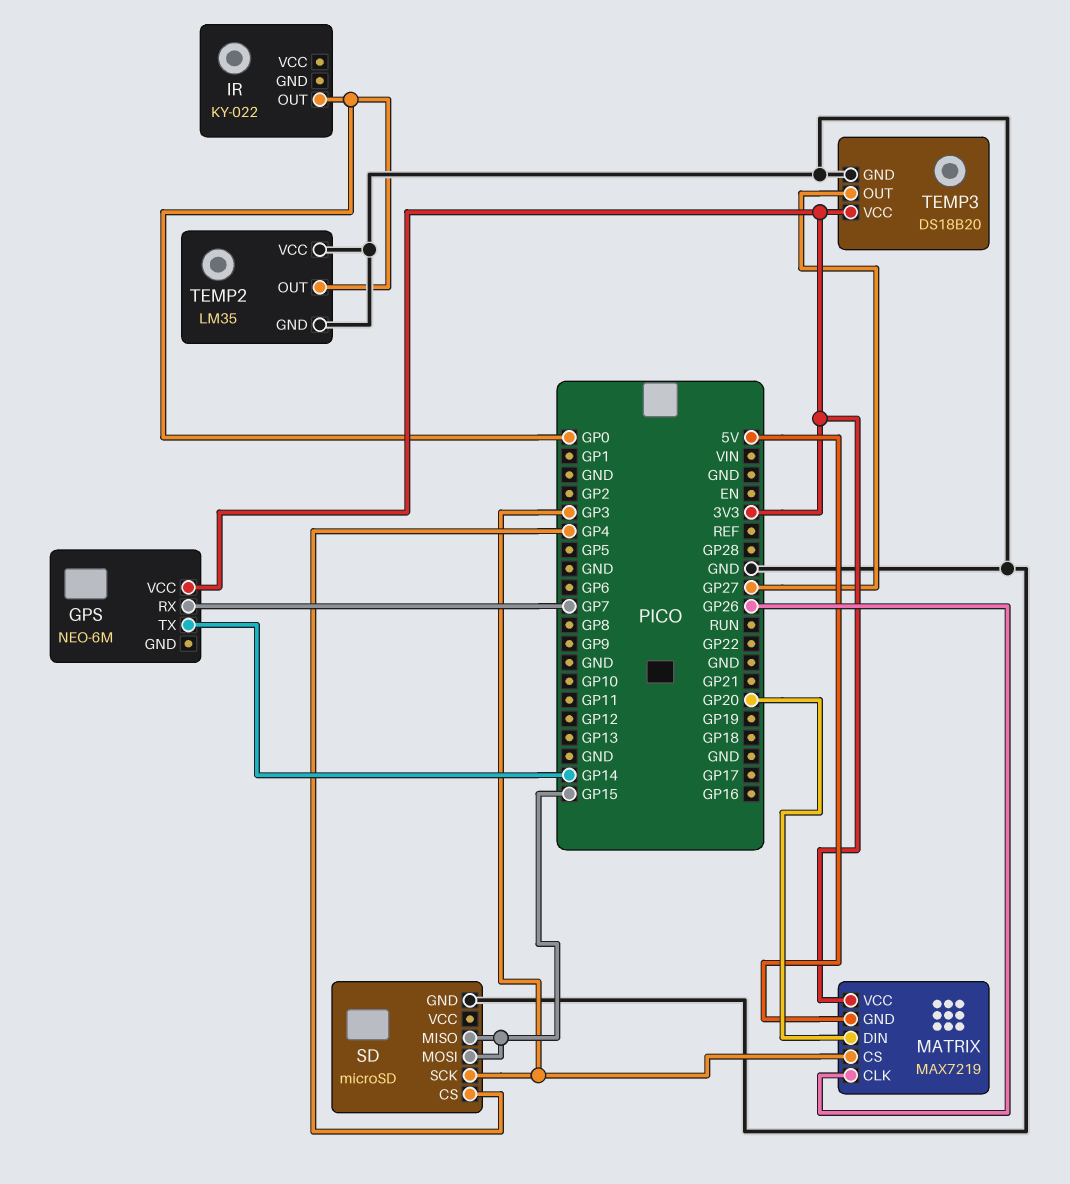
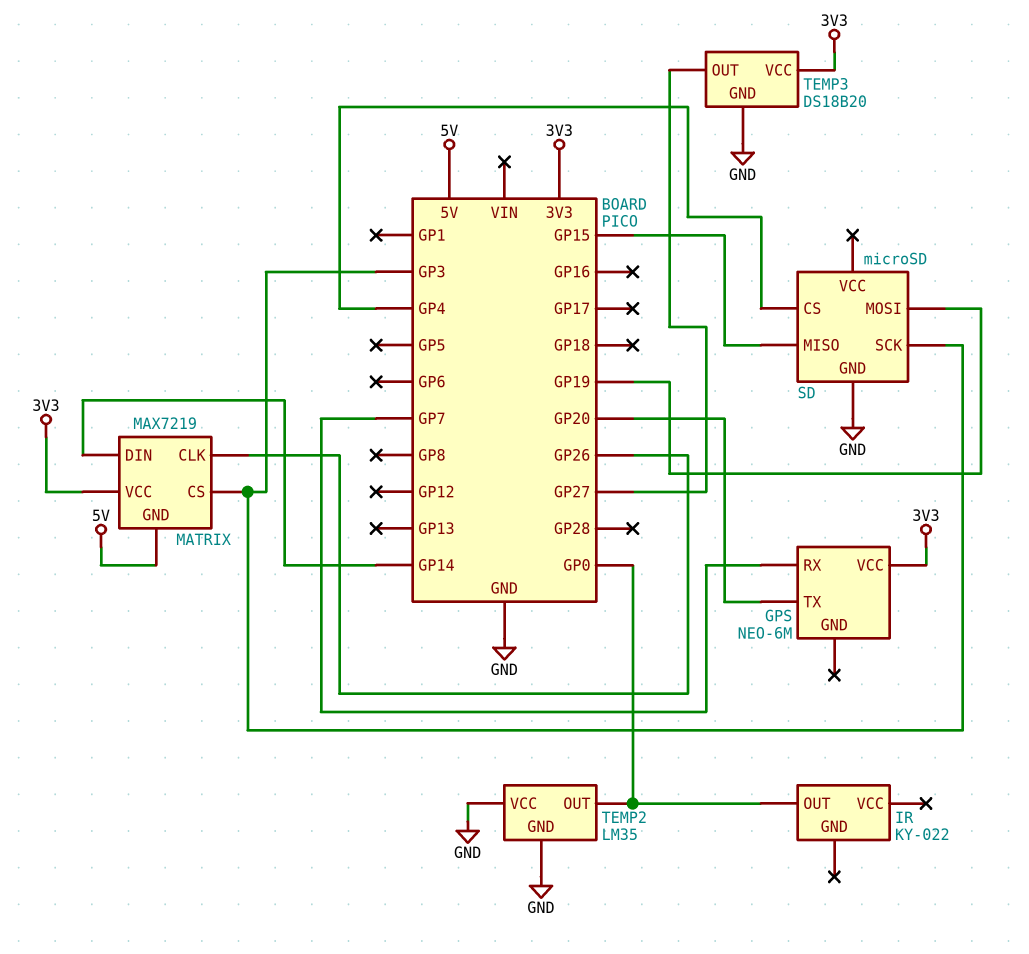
GPS pin TX: GP14 -> GP20
MATRIX pin DIN: GP20 -> GP14
SD pin MOSI: GP15 -> GP19

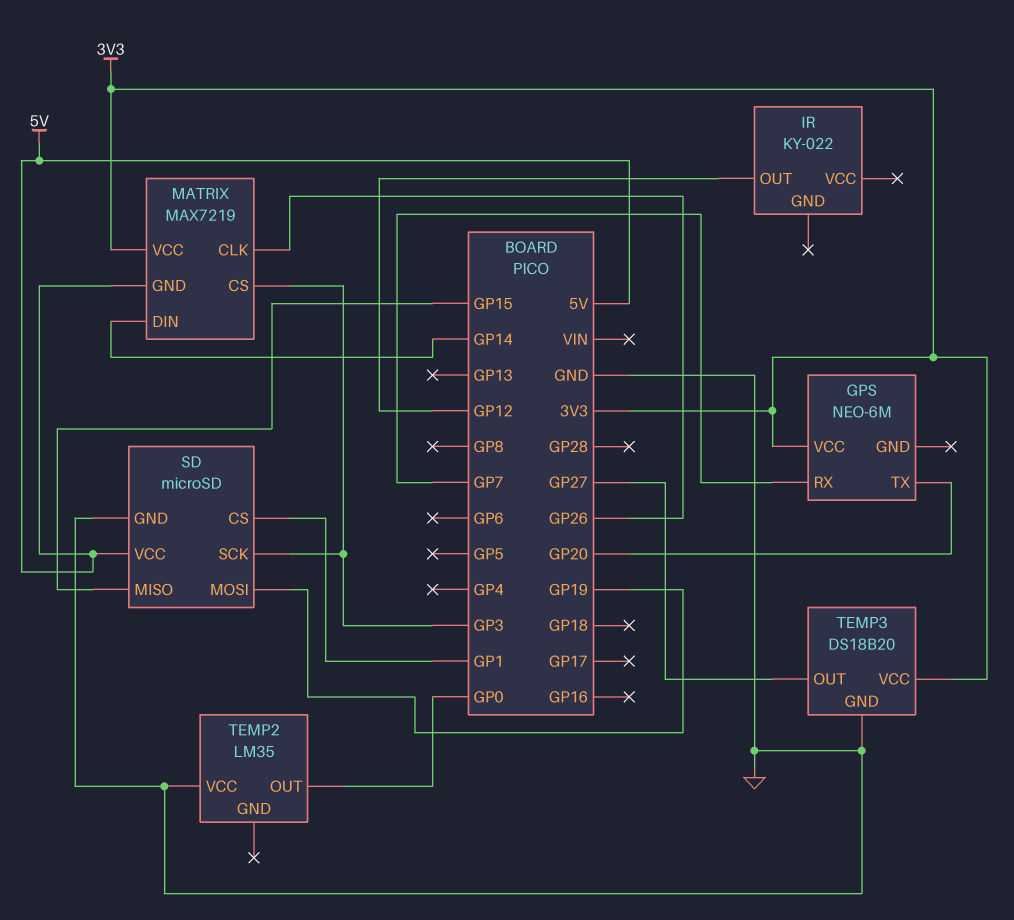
IR pin OUT: GP0 -> GP12
SD pin CS: GP4 -> GP1
SD pin VCC: none -> 5V
TEMP2 pin GND: GND -> none

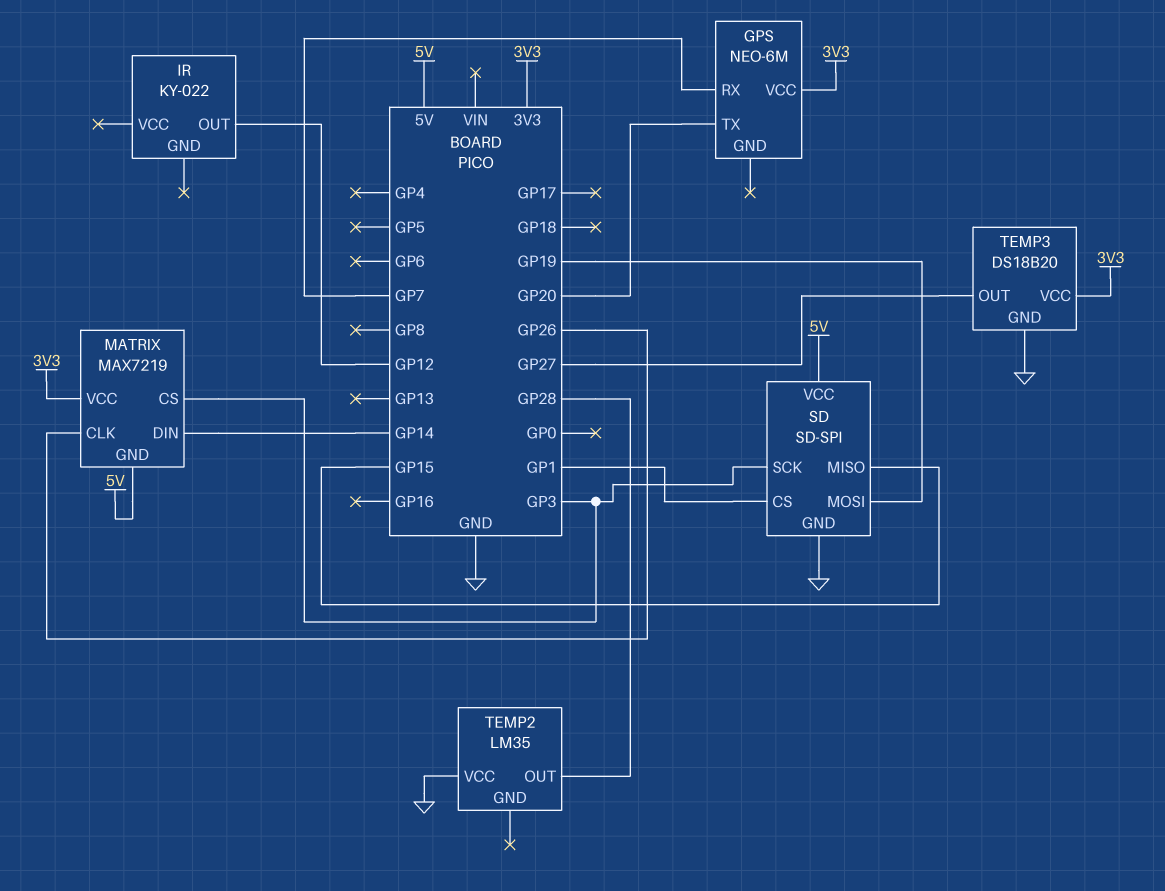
SD: microSD -> SD-SPI
TEMP2 pin OUT: GP0 -> GP28

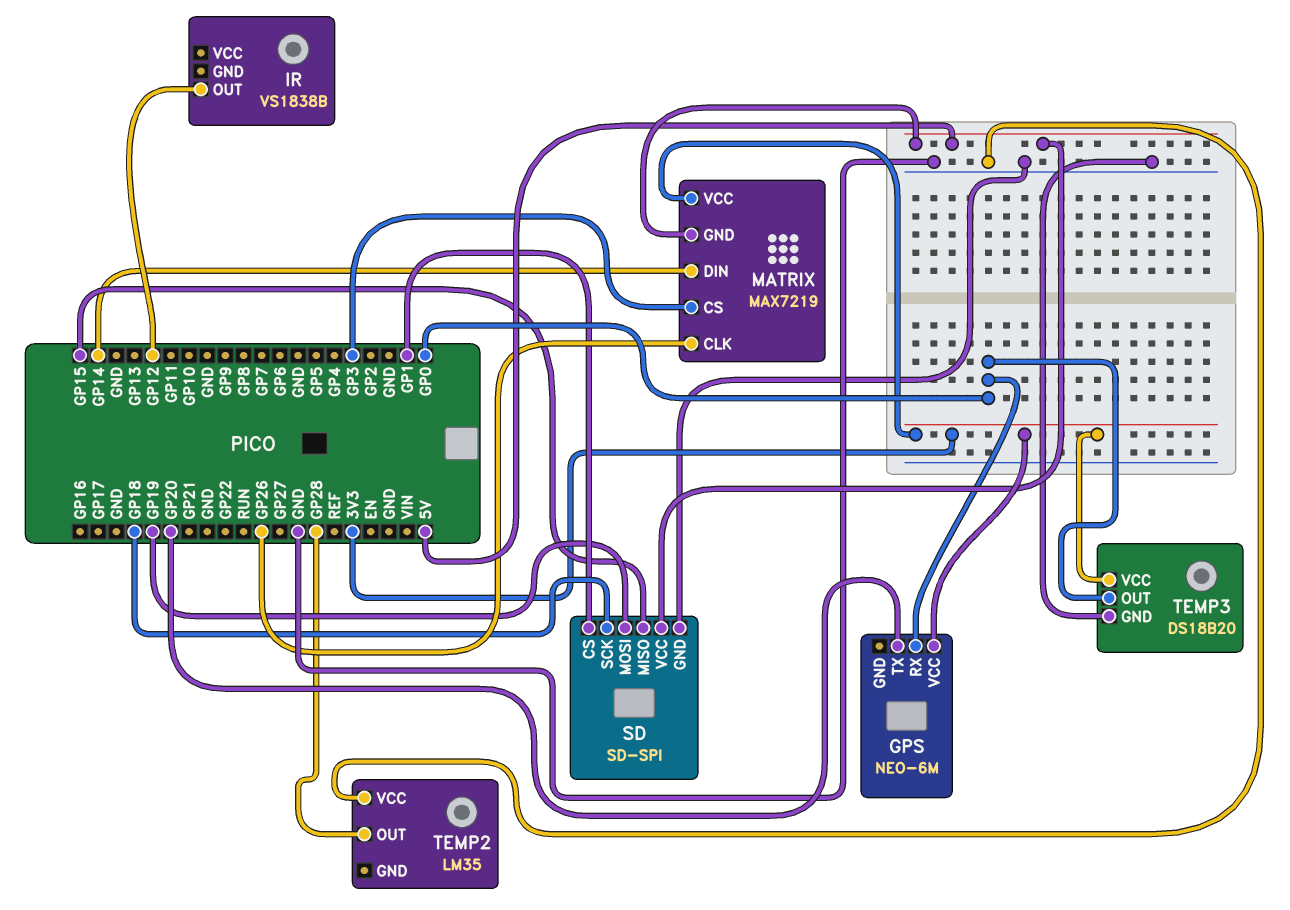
GPS pin RX: GP7 -> GP0
IR: KY-022 -> VS1838B
SD pin SCK: GP3 -> GP18
TEMP3 pin OUT: GP27 -> GP0

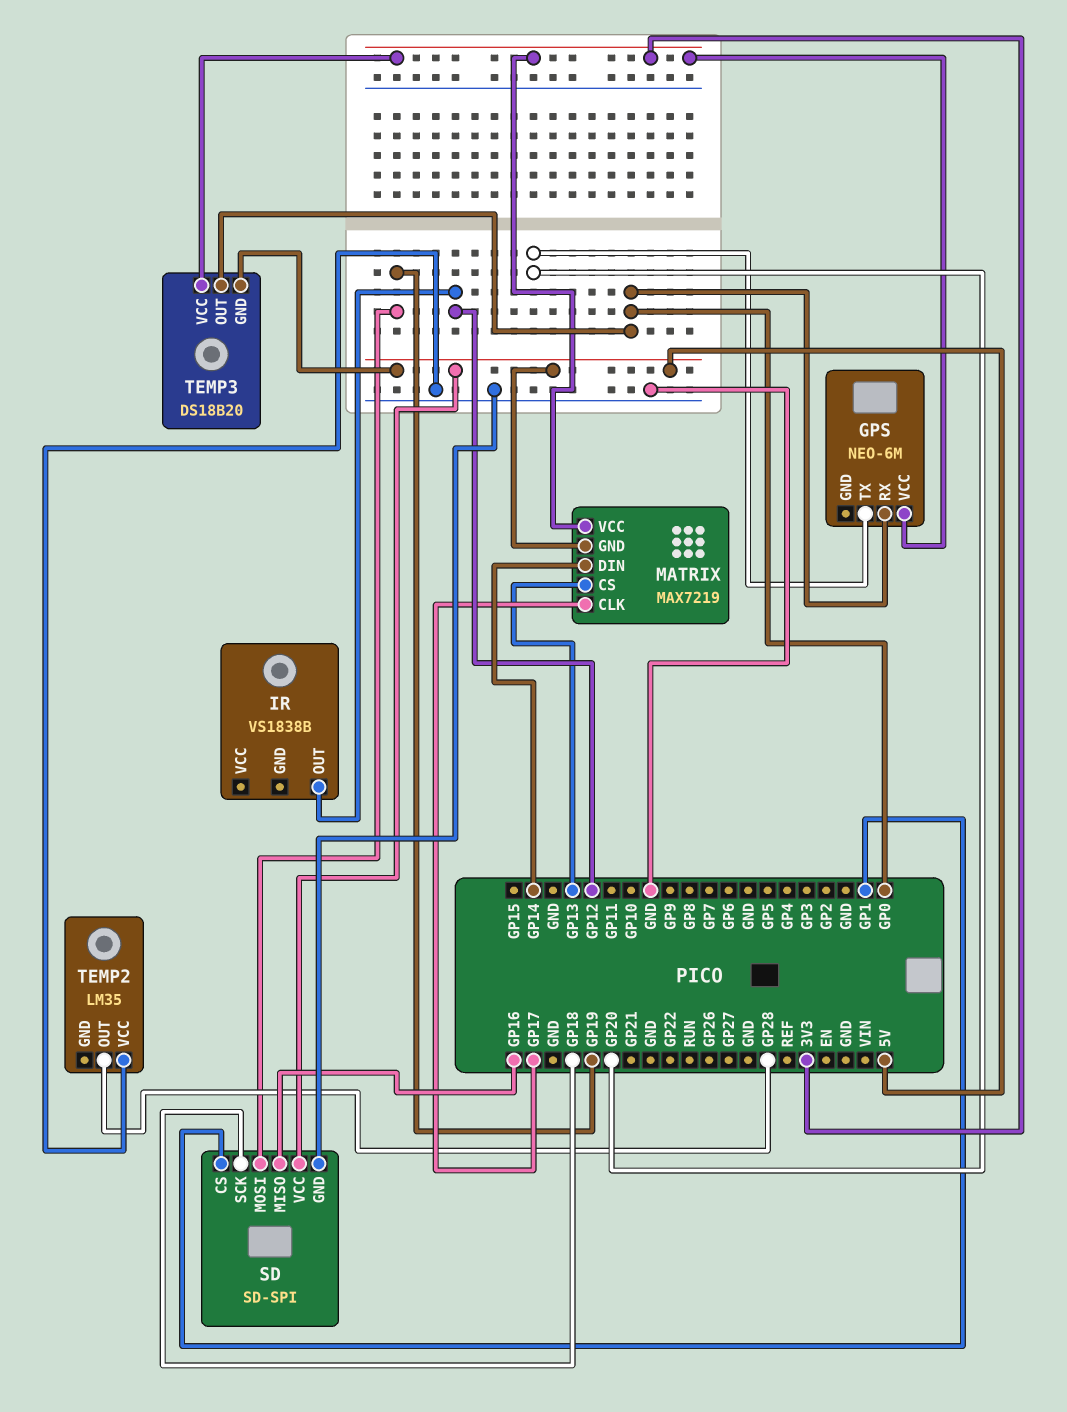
MATRIX pin CLK: GP26 -> GP17
MATRIX pin CS: GP3 -> GP13
SD pin MISO: GP15 -> GP16
TEMP3 pin GND: GND -> 5V

